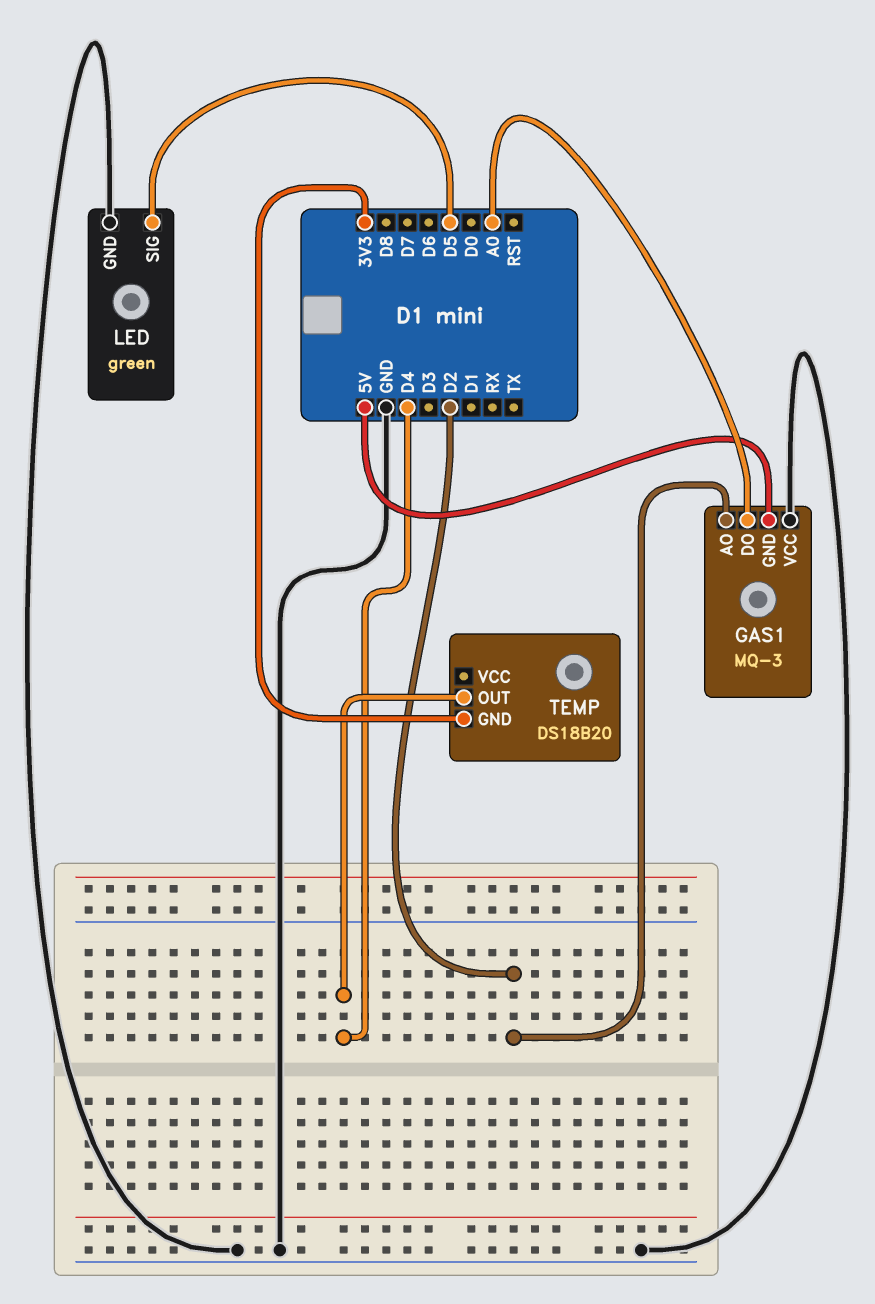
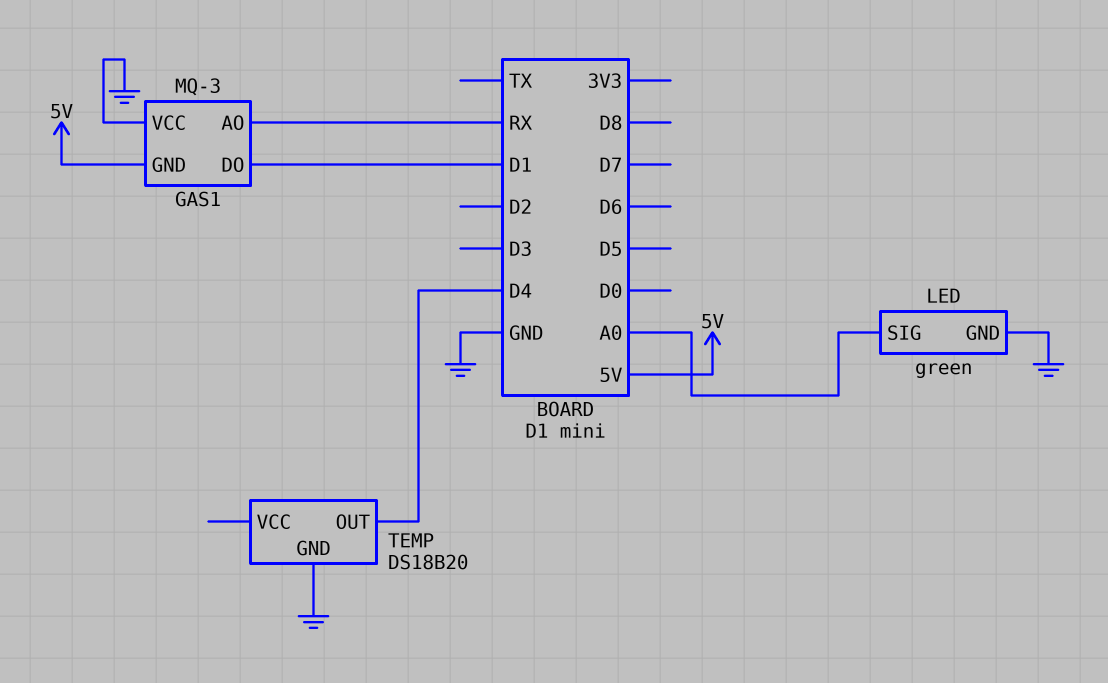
GAS1 pin AO: D2 -> RX
GAS1 pin DO: A0 -> D1
LED pin SIG: D5 -> A0
TEMP pin GND: 3V3 -> GND

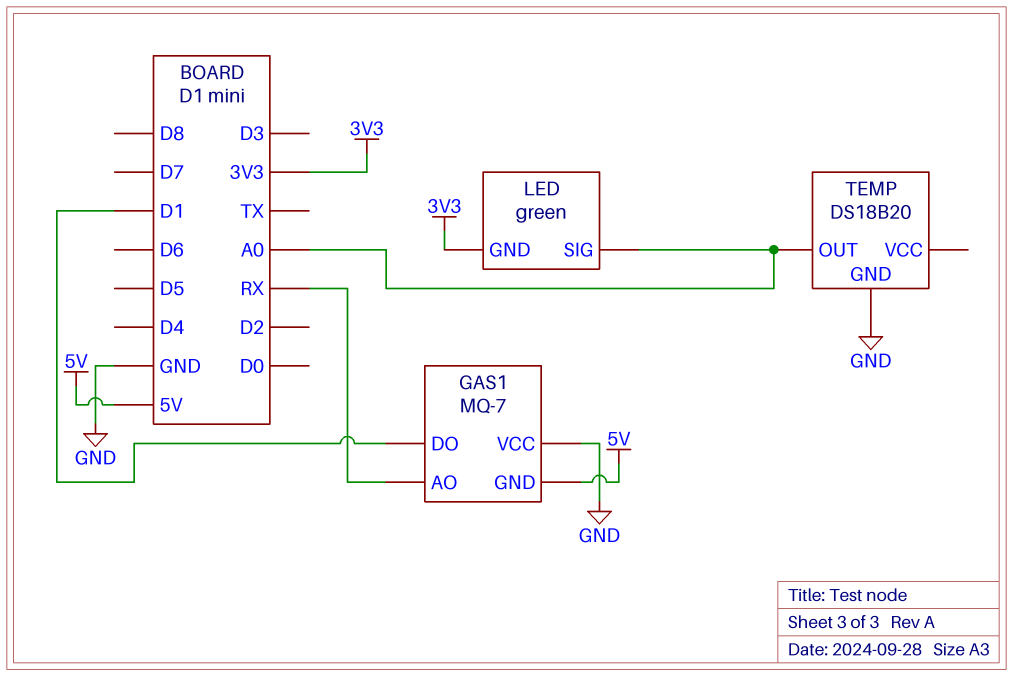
GAS1: MQ-3 -> MQ-7
LED pin GND: GND -> 3V3
TEMP pin OUT: D4 -> A0

